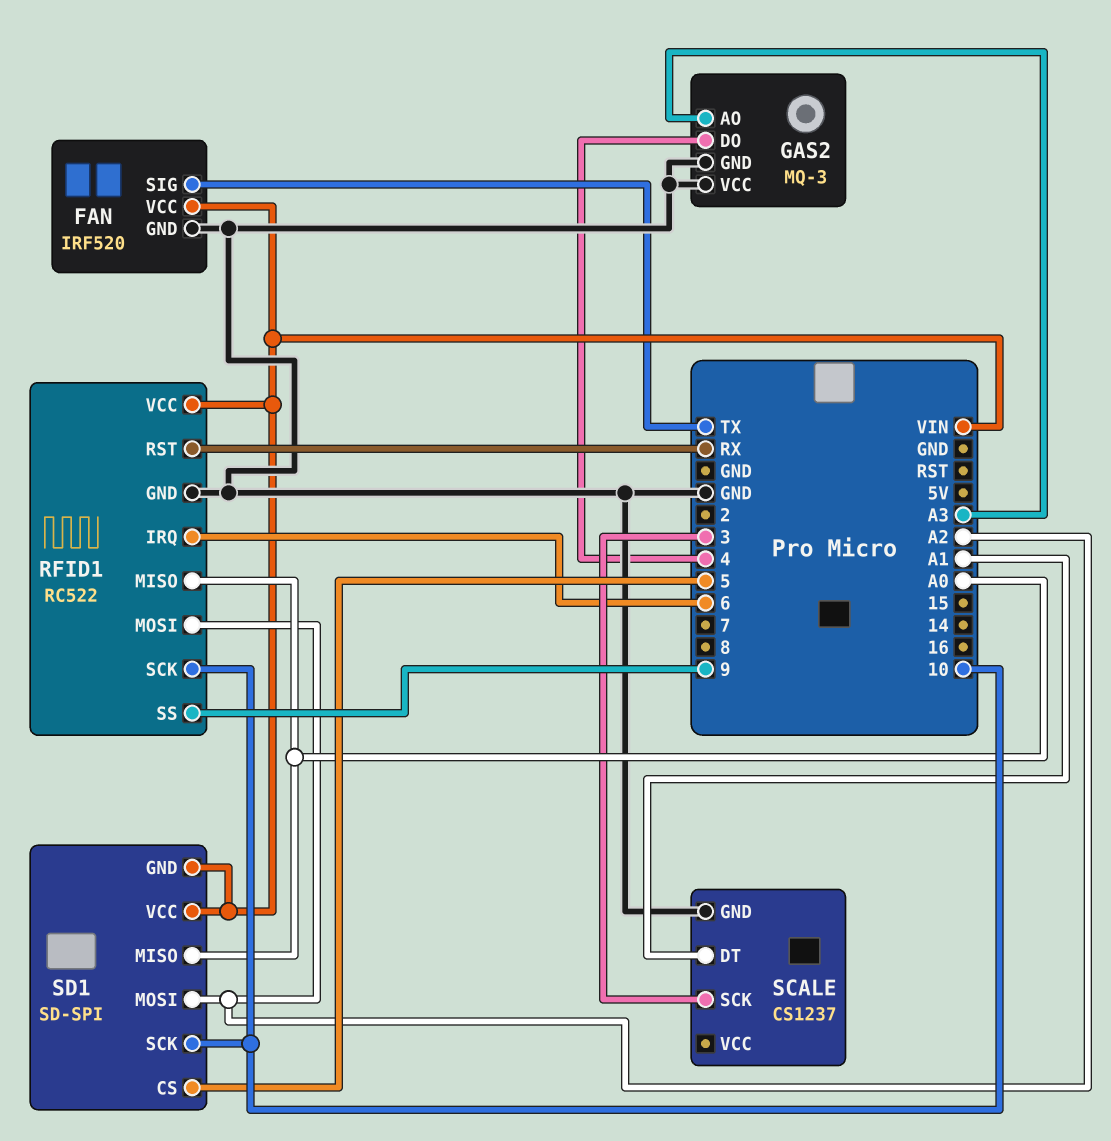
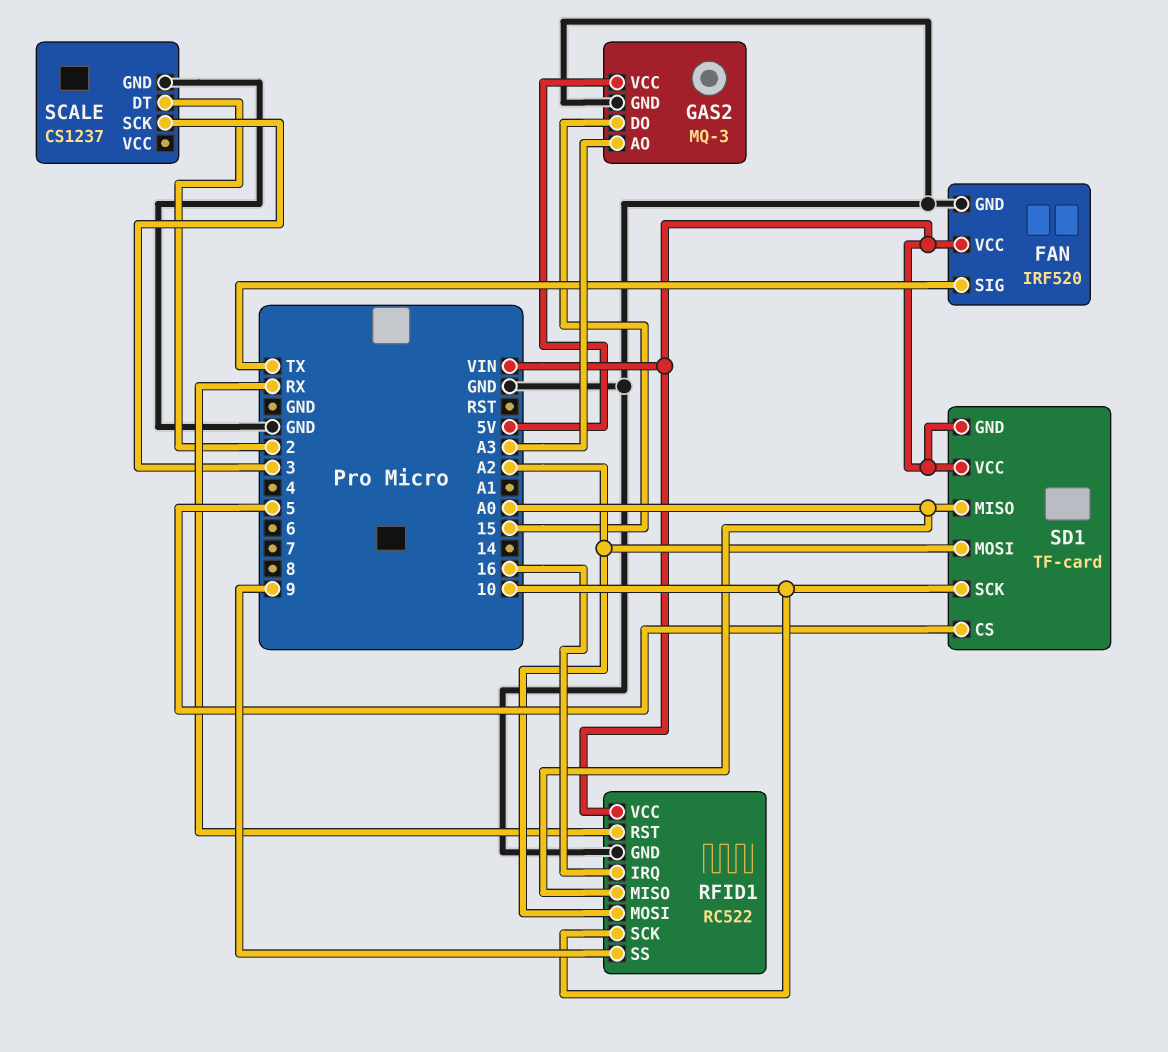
GAS2 pin DO: 4 -> 15
GAS2 pin VCC: GND -> 5V
RFID1 pin IRQ: 6 -> 16
SCALE pin DT: A1 -> 2
SD1: SD-SPI -> TF-card

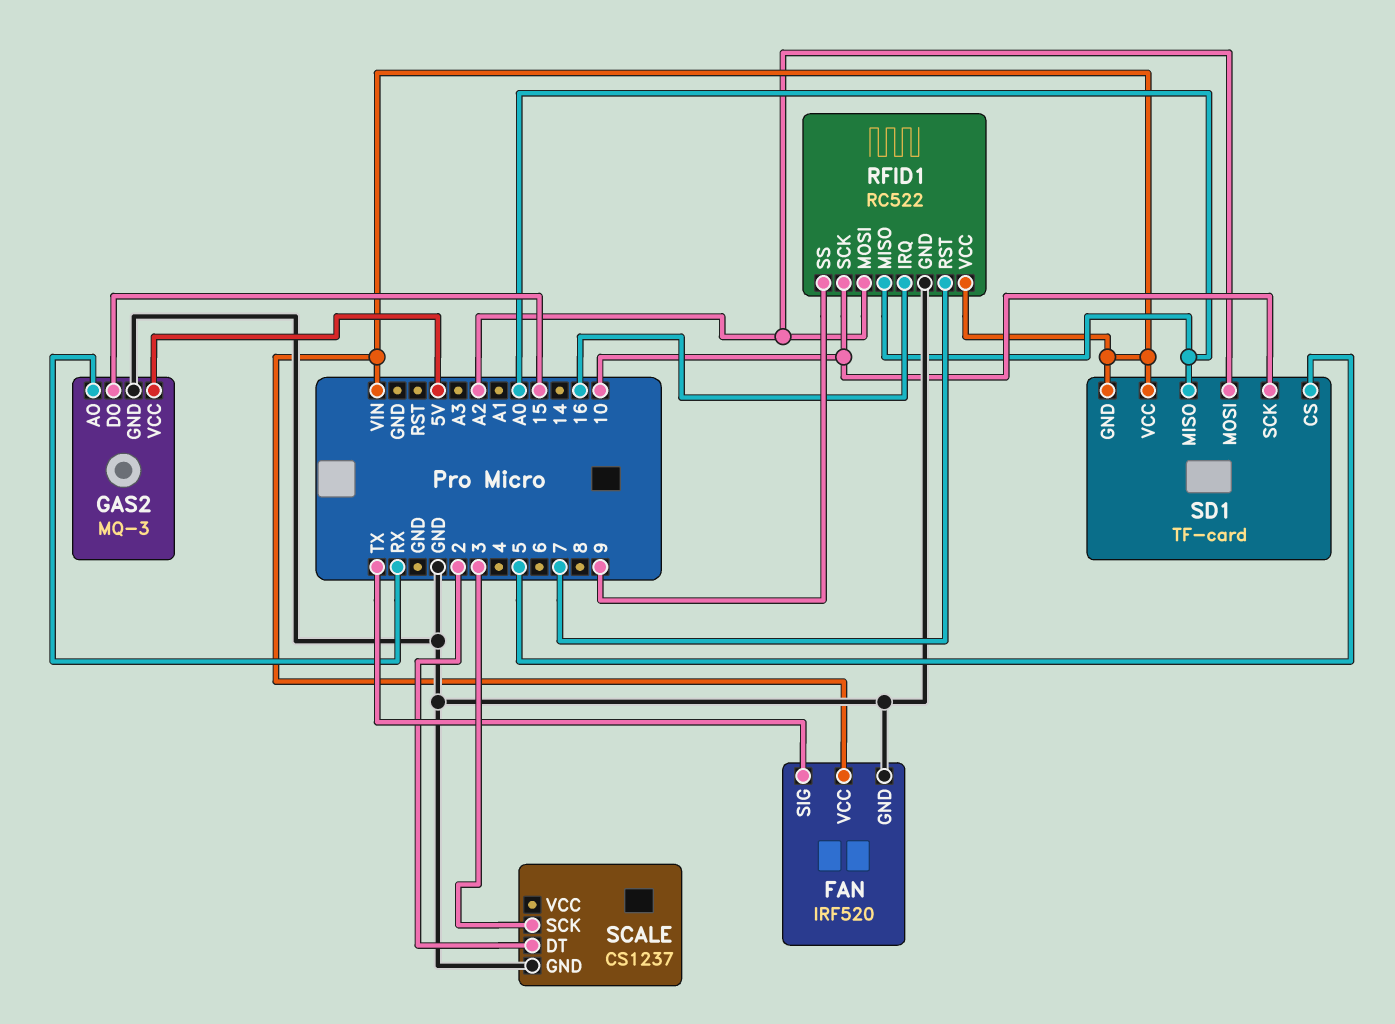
GAS2 pin AO: A3 -> RX
RFID1 pin RST: RX -> 7

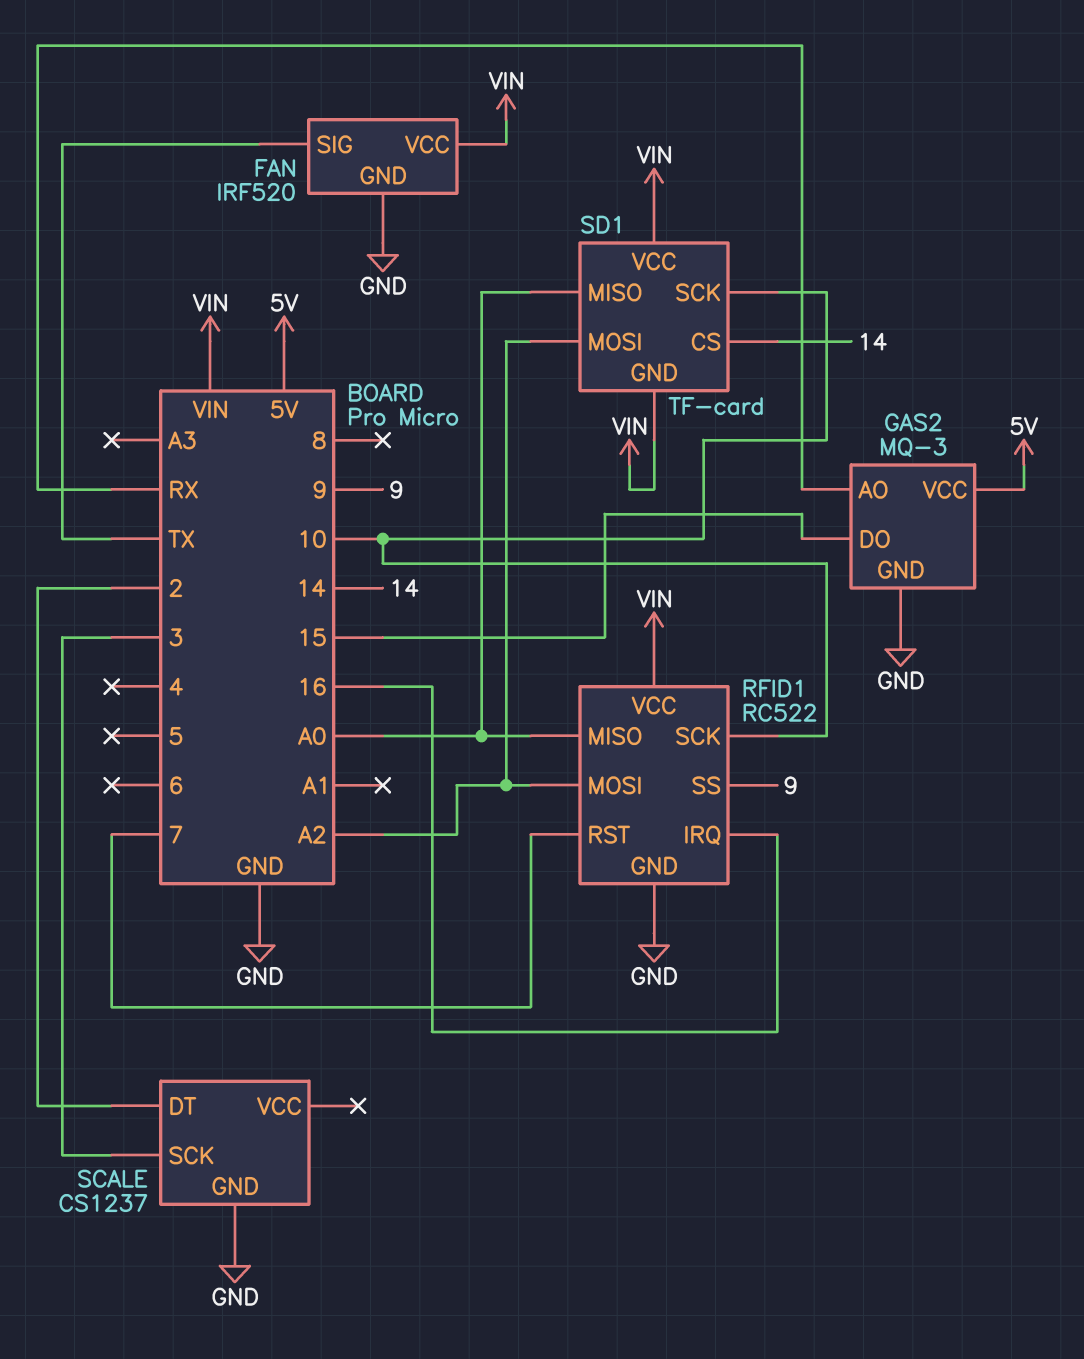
SD1 pin CS: 5 -> 14

